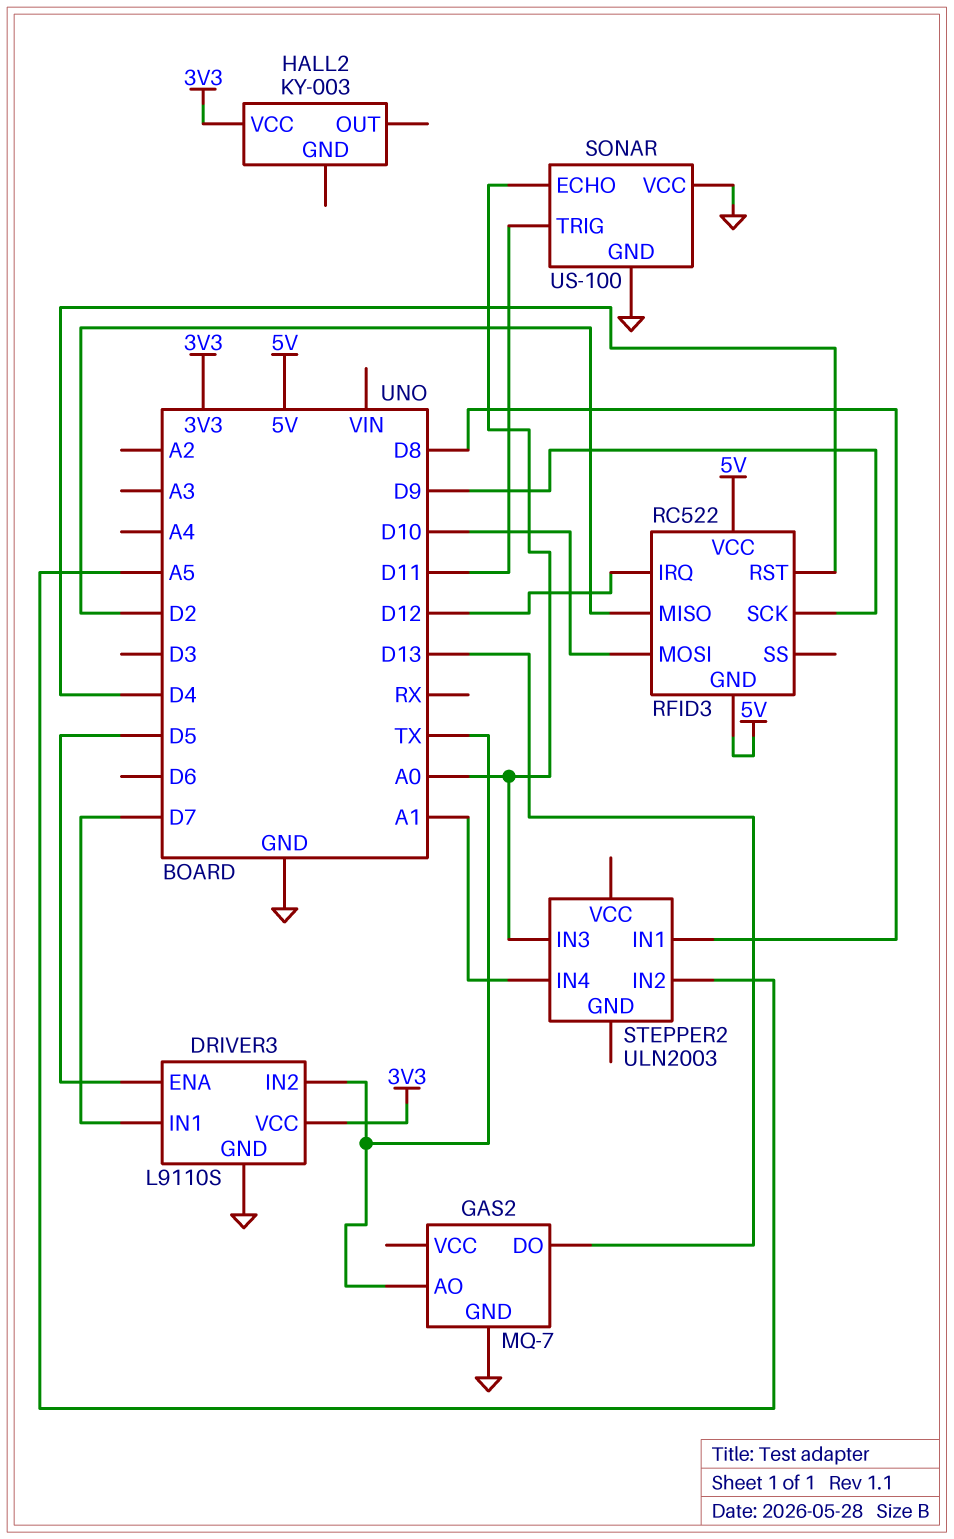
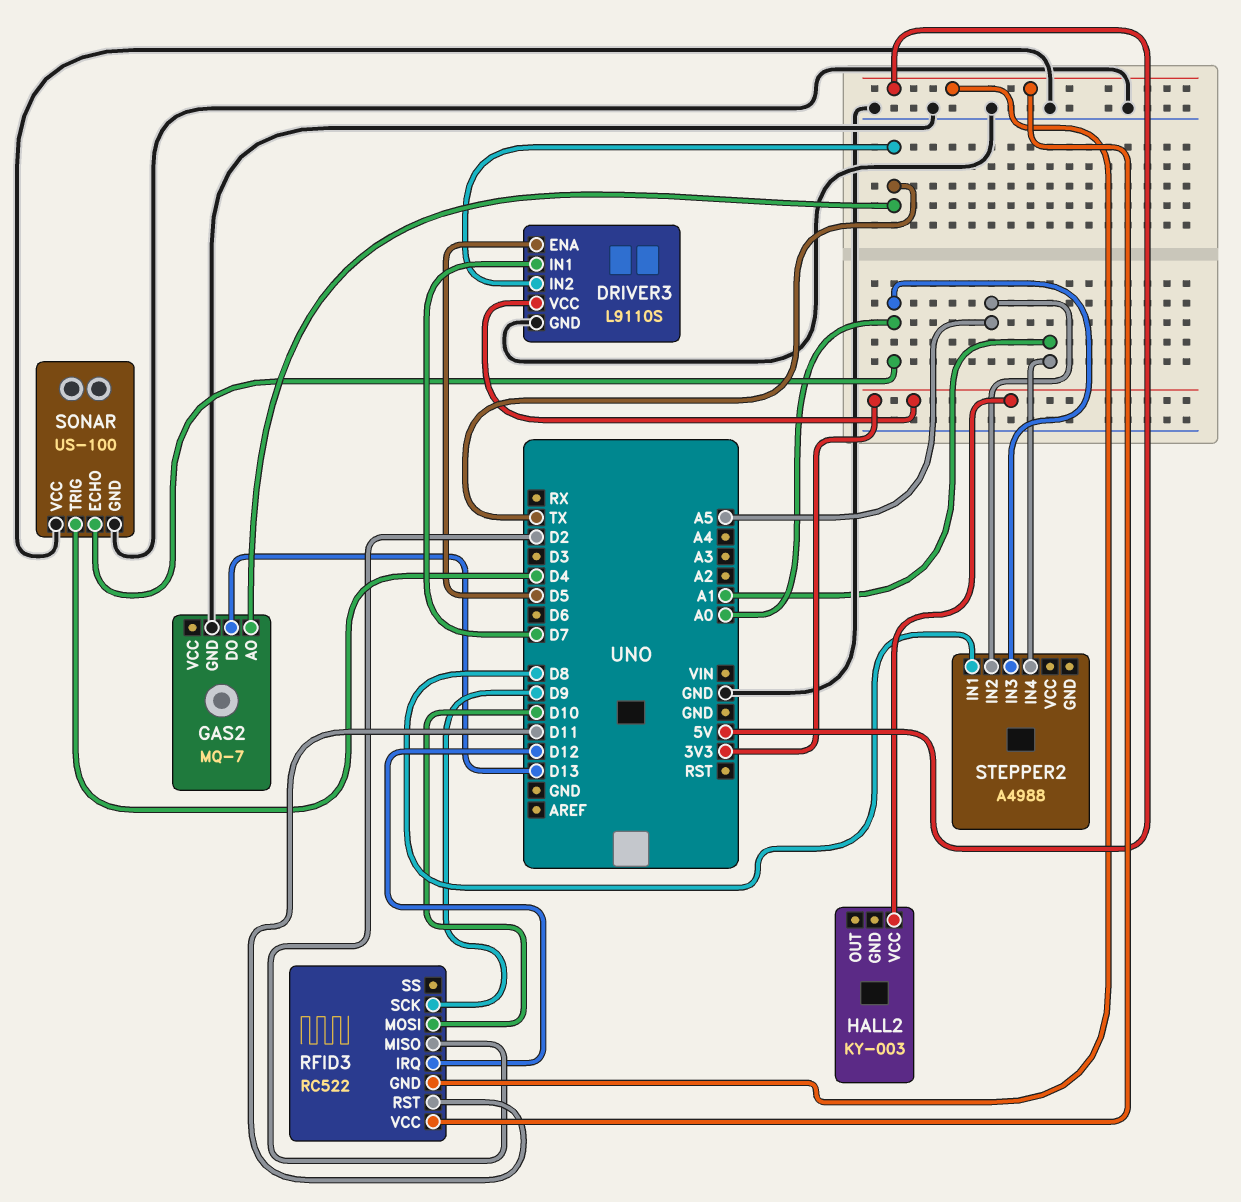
RFID3 pin RST: D4 -> D11
SONAR pin TRIG: D11 -> D4
STEPPER2: ULN2003 -> A4988

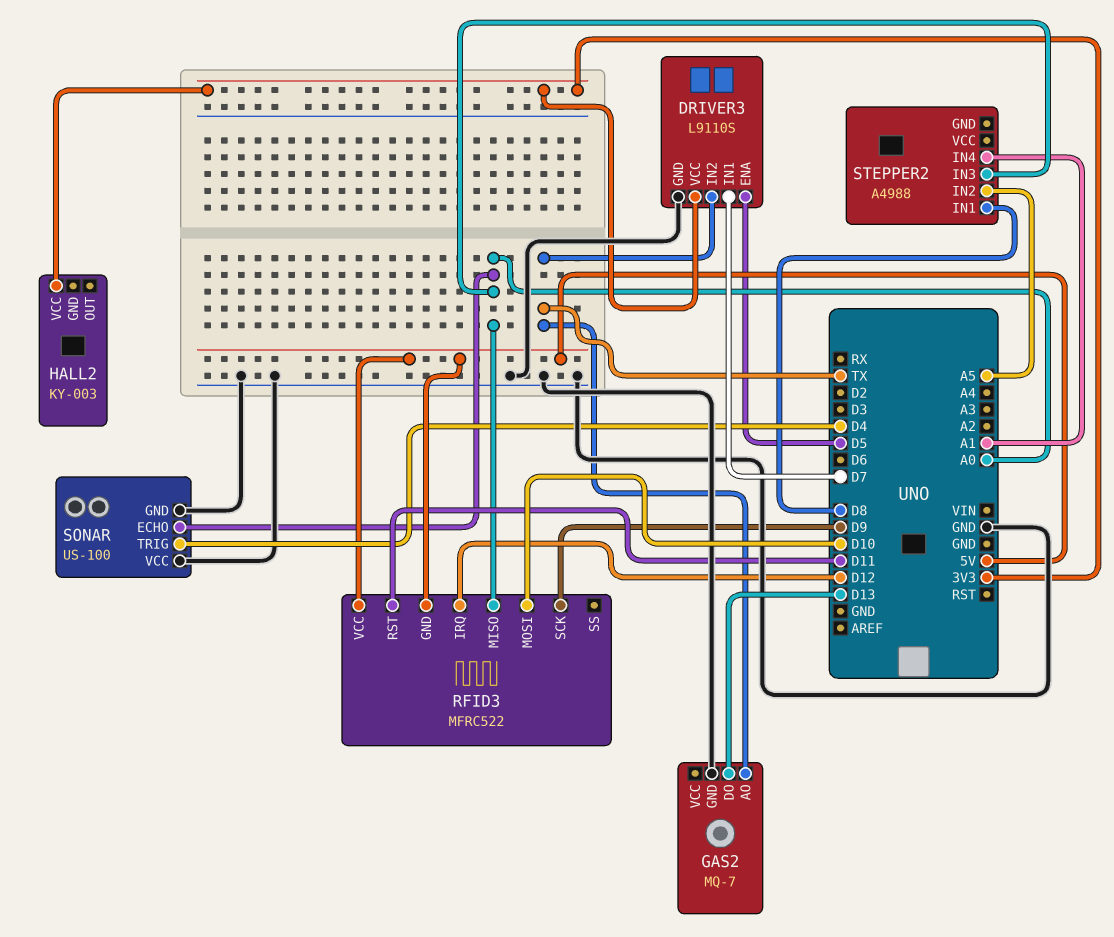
RFID3: RC522 -> MFRC522
RFID3 pin MISO: D2 -> A0

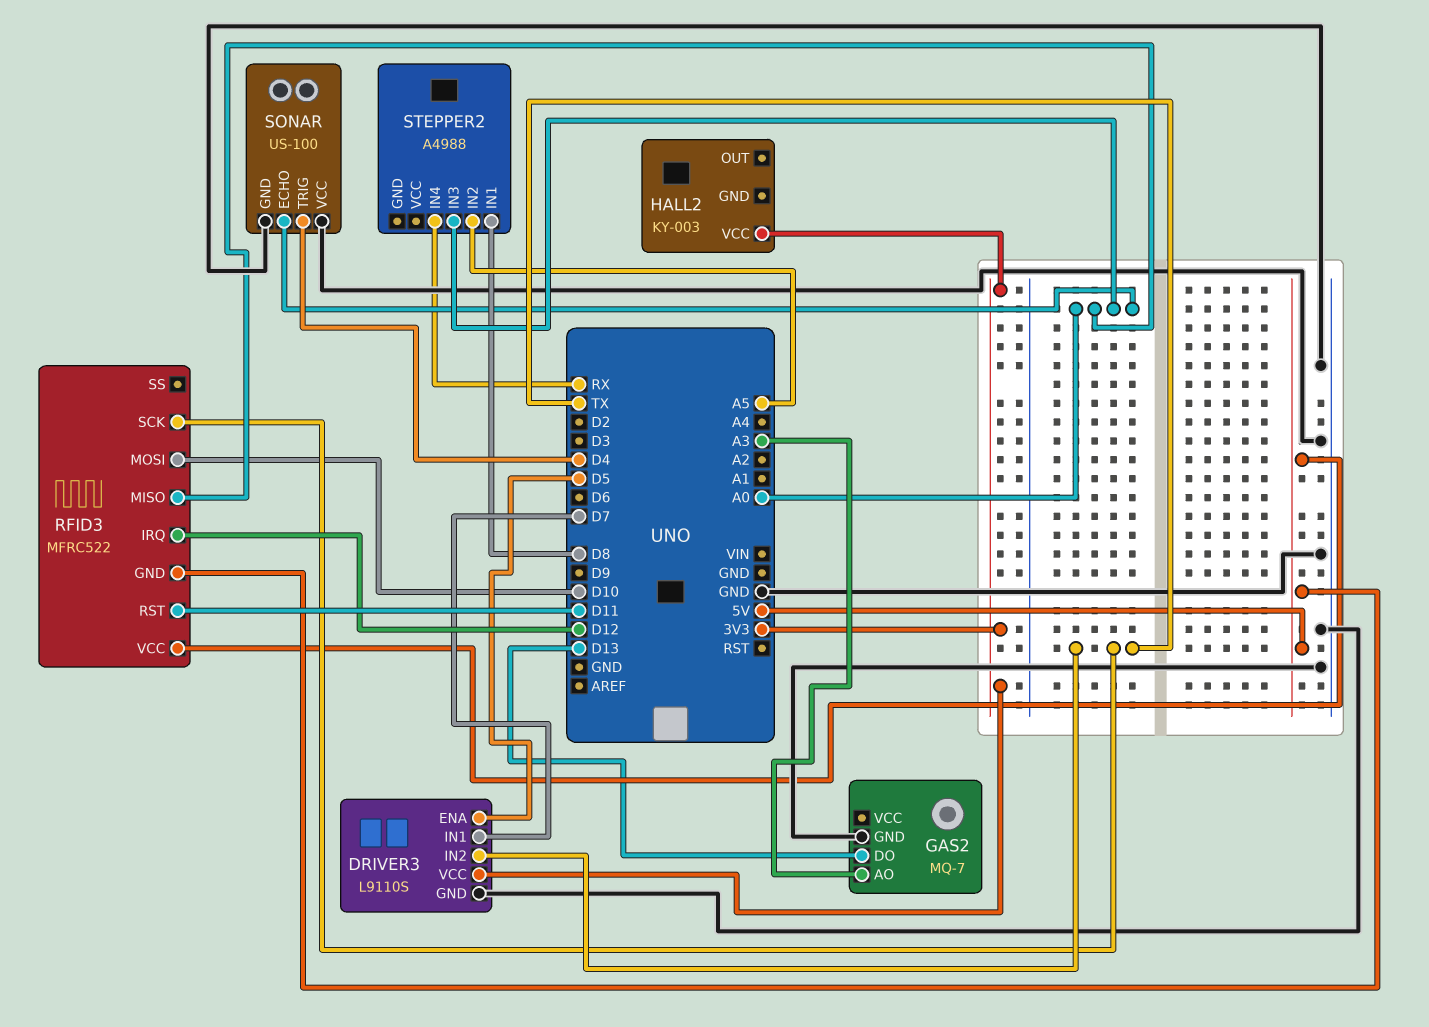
GAS2 pin AO: TX -> A3
RFID3 pin SCK: D9 -> TX
STEPPER2 pin IN4: A1 -> RX

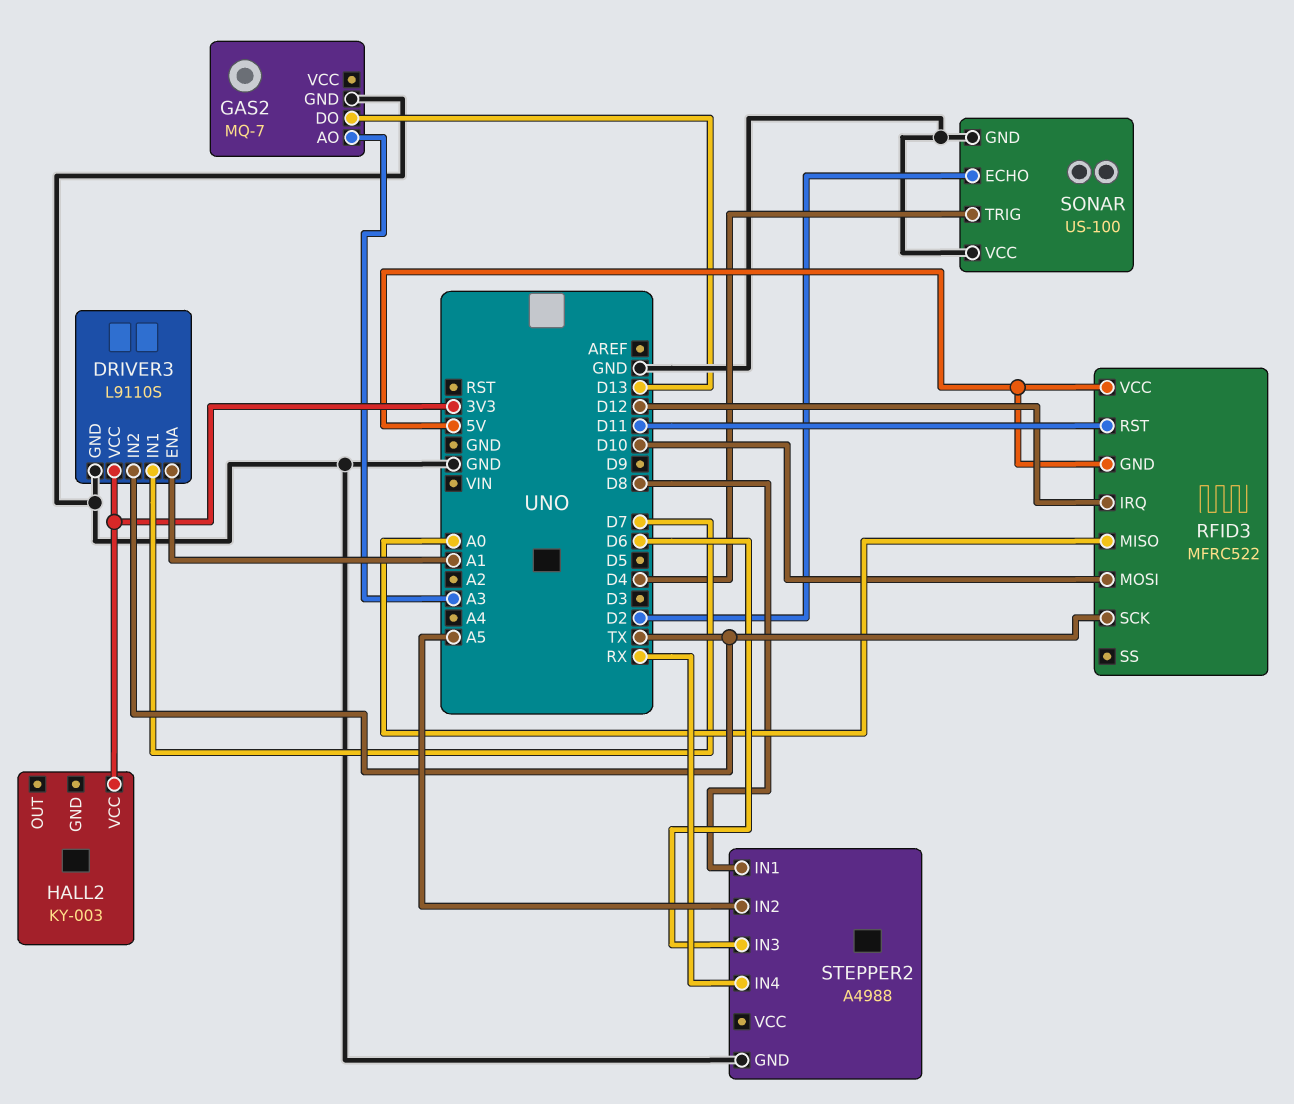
DRIVER3 pin ENA: D5 -> A1
SONAR pin ECHO: A0 -> D2
STEPPER2 pin GND: none -> GND
STEPPER2 pin IN3: A0 -> D6

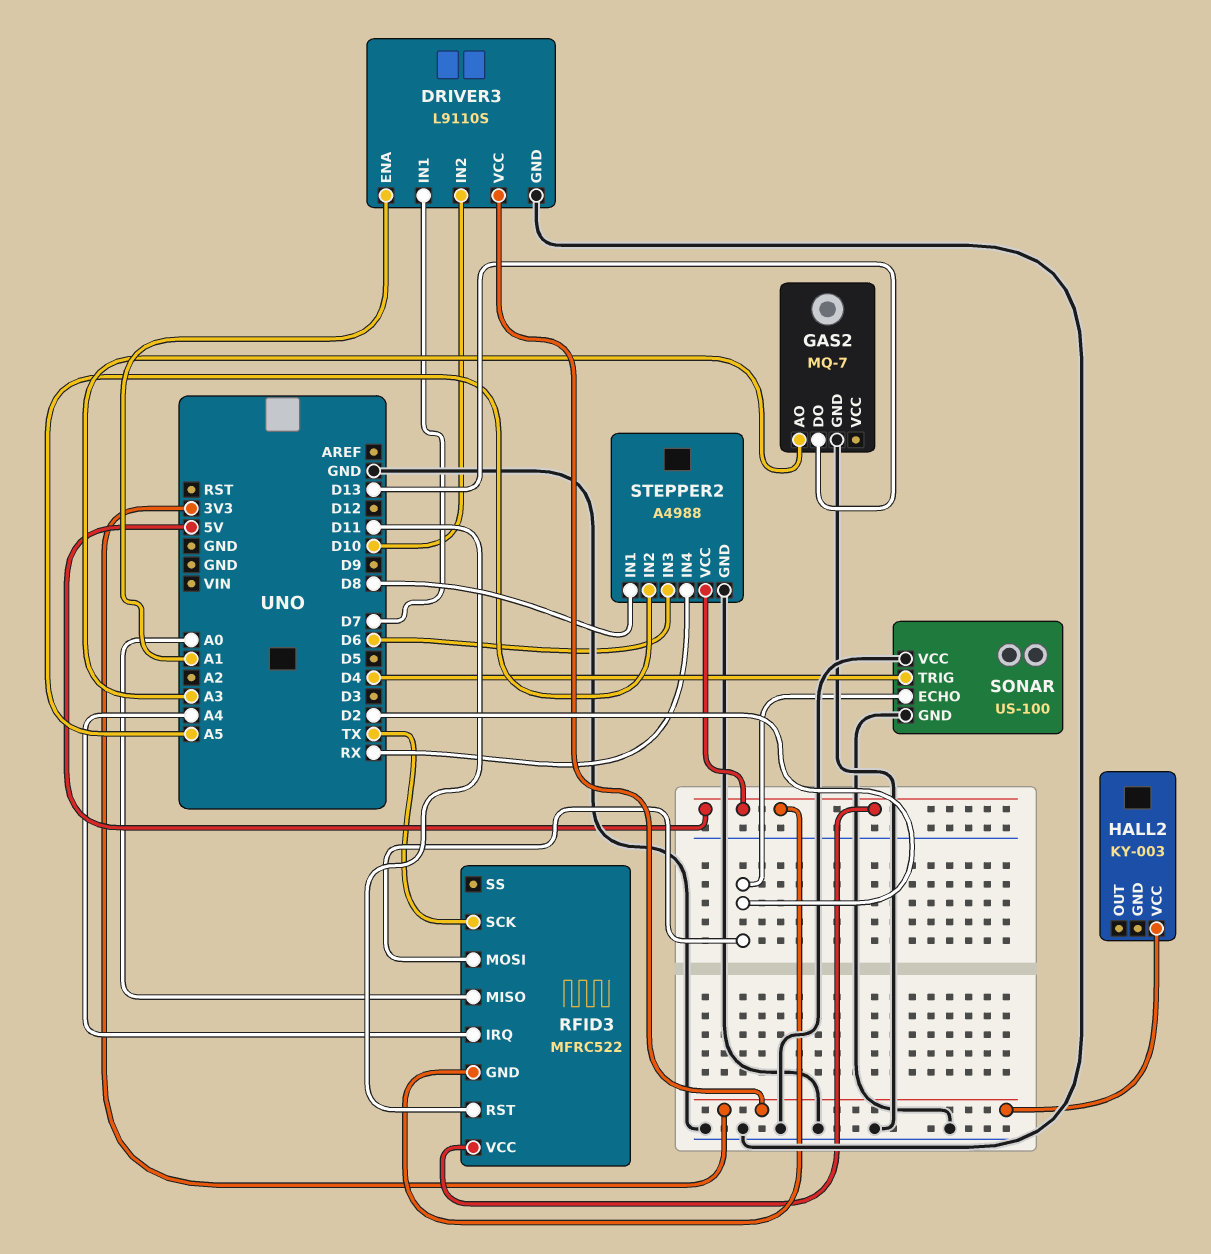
DRIVER3 pin IN2: TX -> D10
RFID3 pin IRQ: D12 -> A4
RFID3 pin MOSI: D10 -> D2
STEPPER2 pin VCC: none -> 5V

